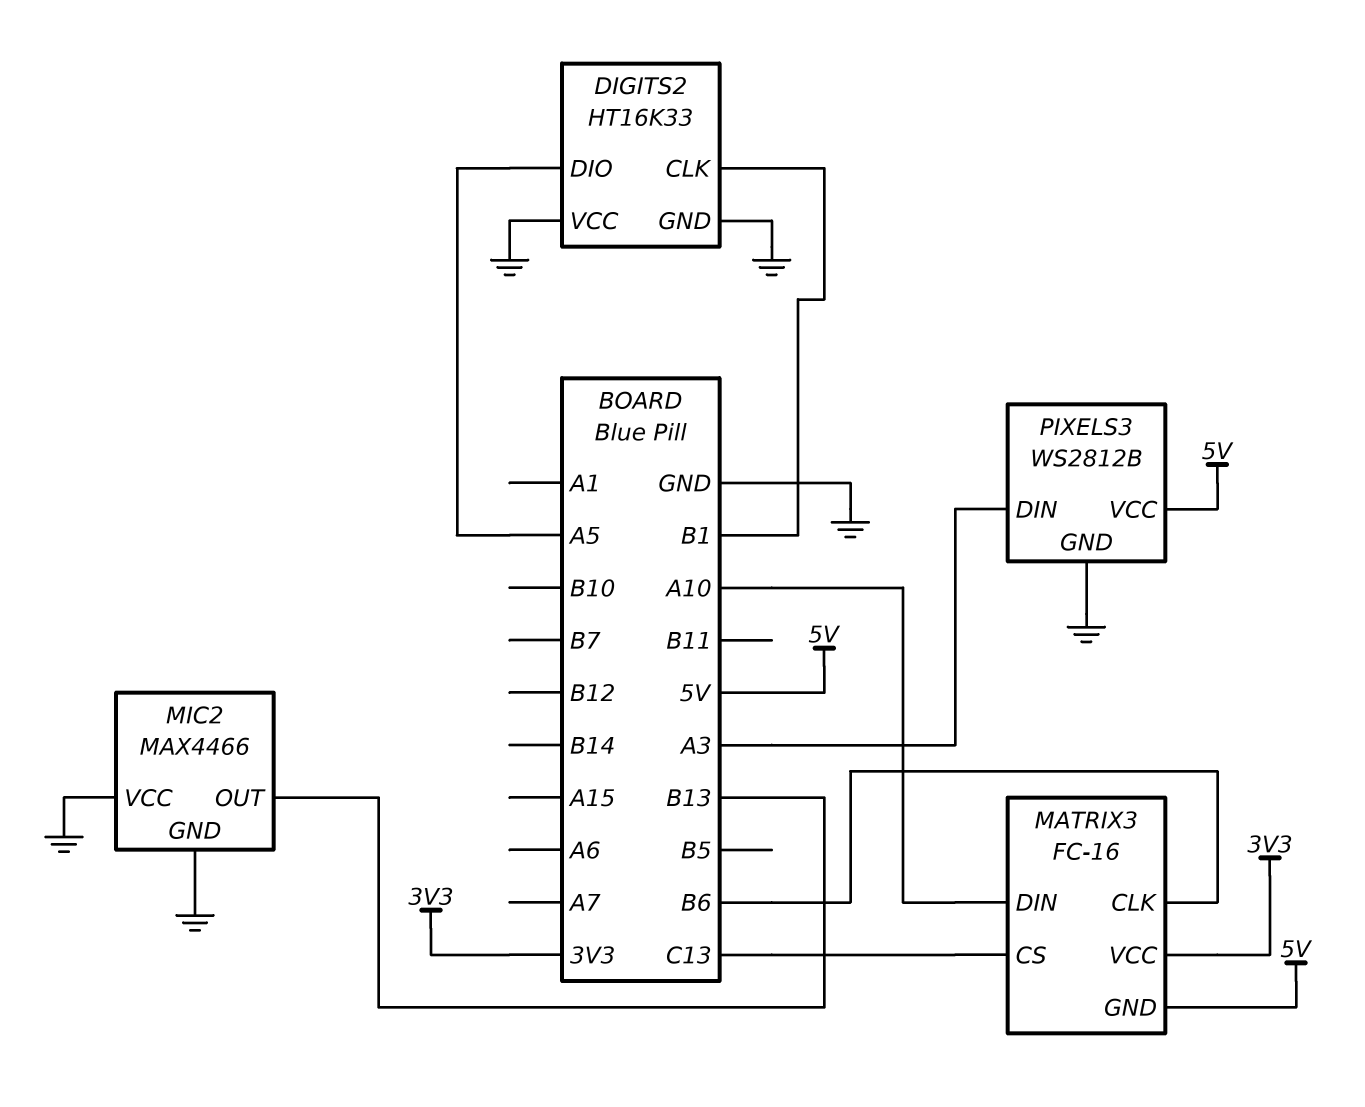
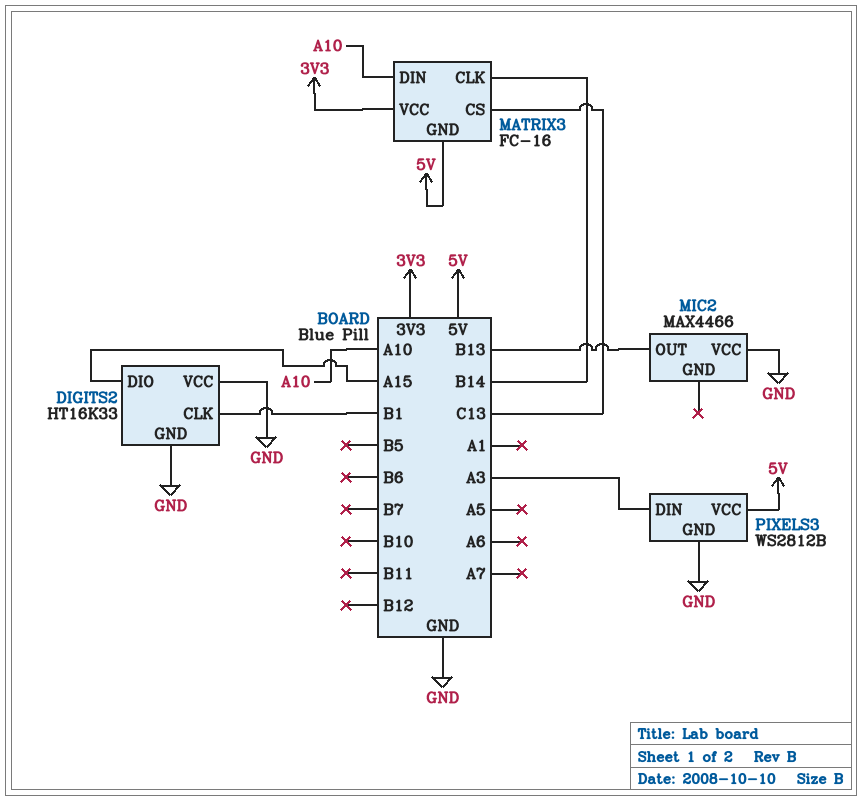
DIGITS2 pin DIO: A5 -> A15
MATRIX3 pin CLK: B6 -> B14
MIC2 pin GND: GND -> none

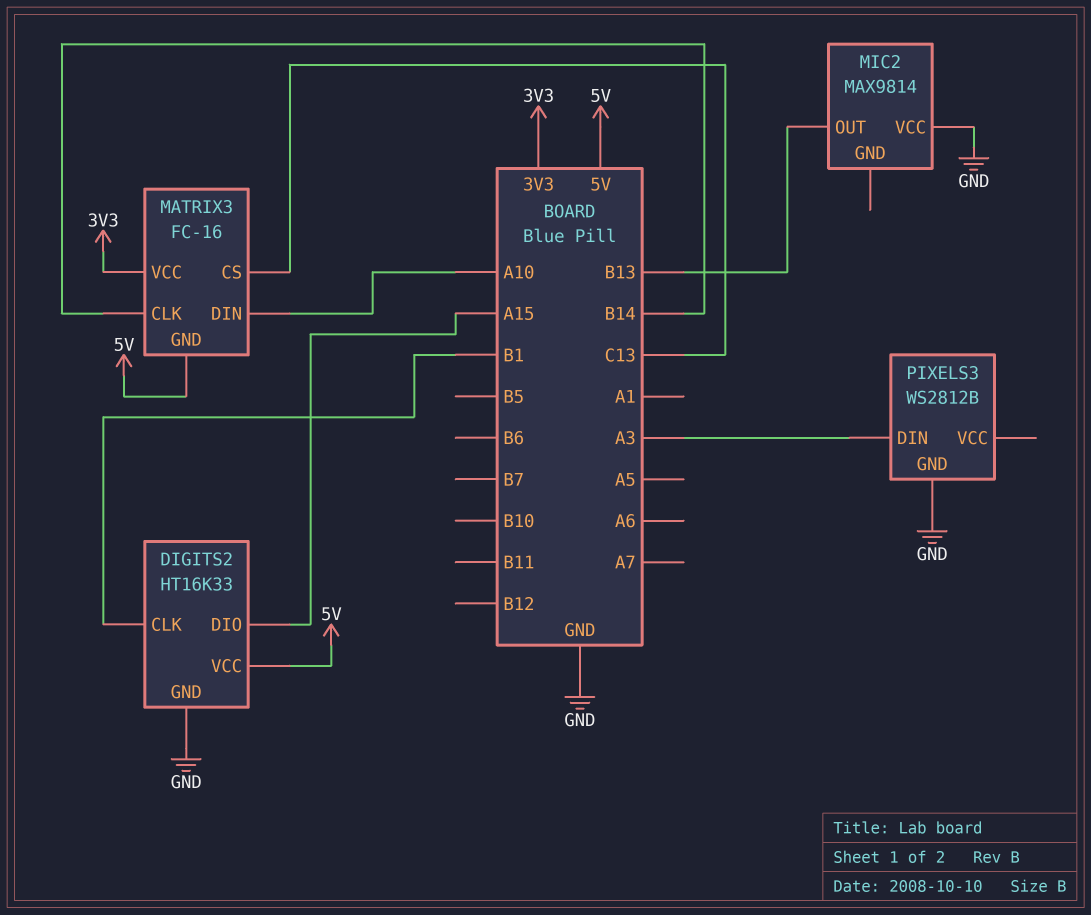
DIGITS2 pin VCC: GND -> 5V
MIC2: MAX4466 -> MAX9814
PIXELS3 pin VCC: 5V -> none

